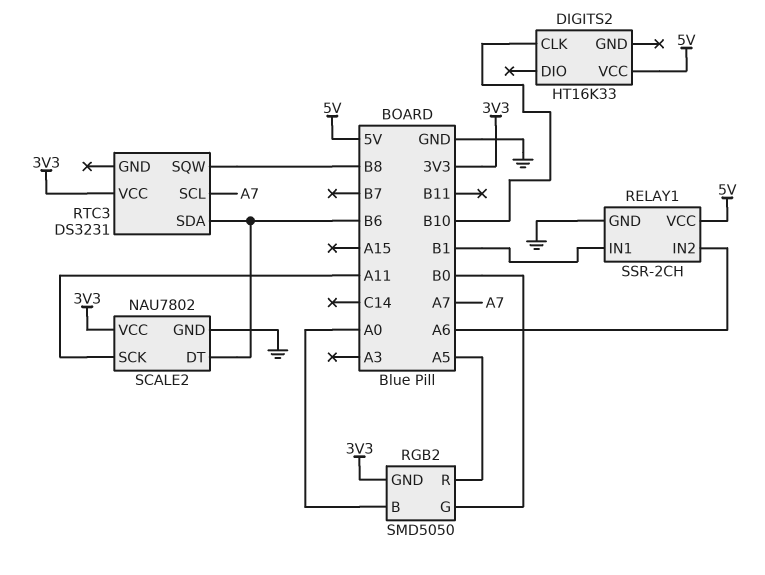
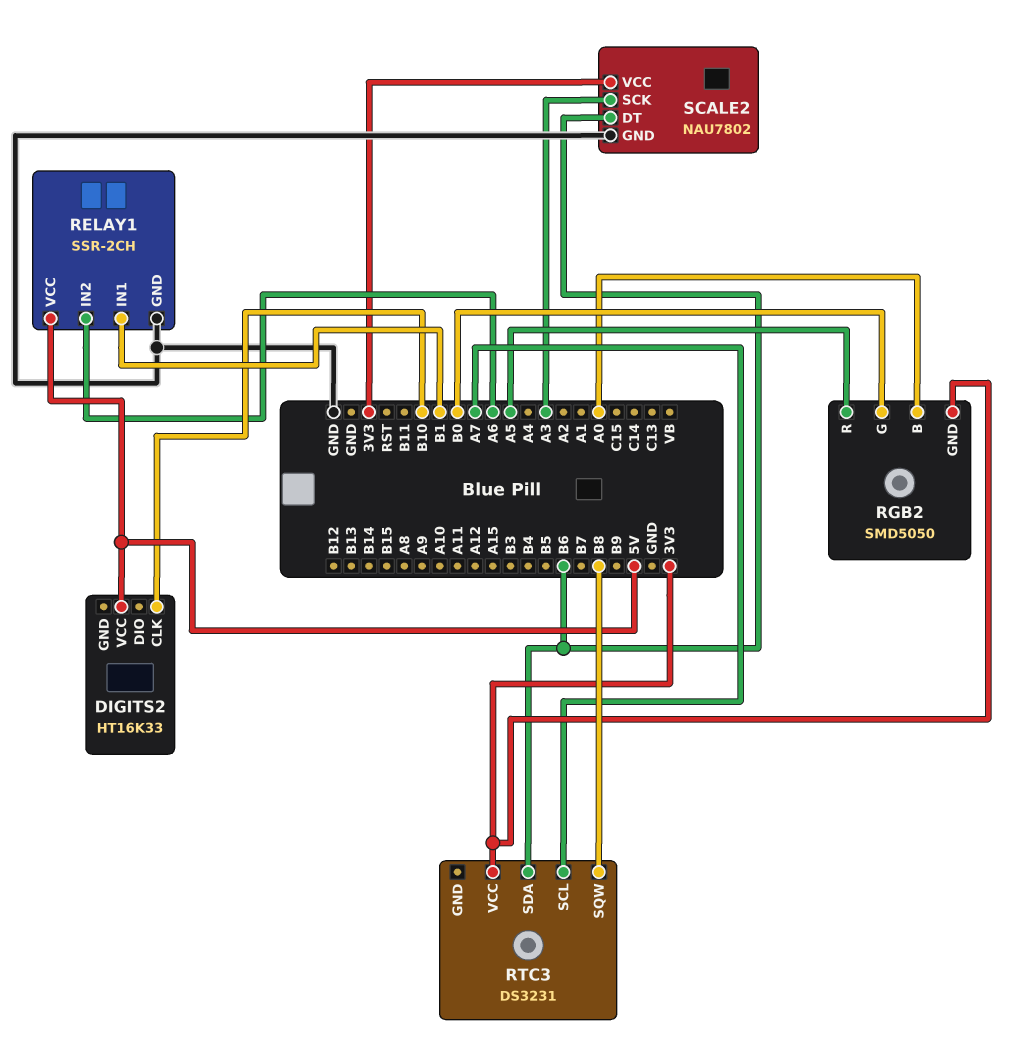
SCALE2 pin SCK: A11 -> A3

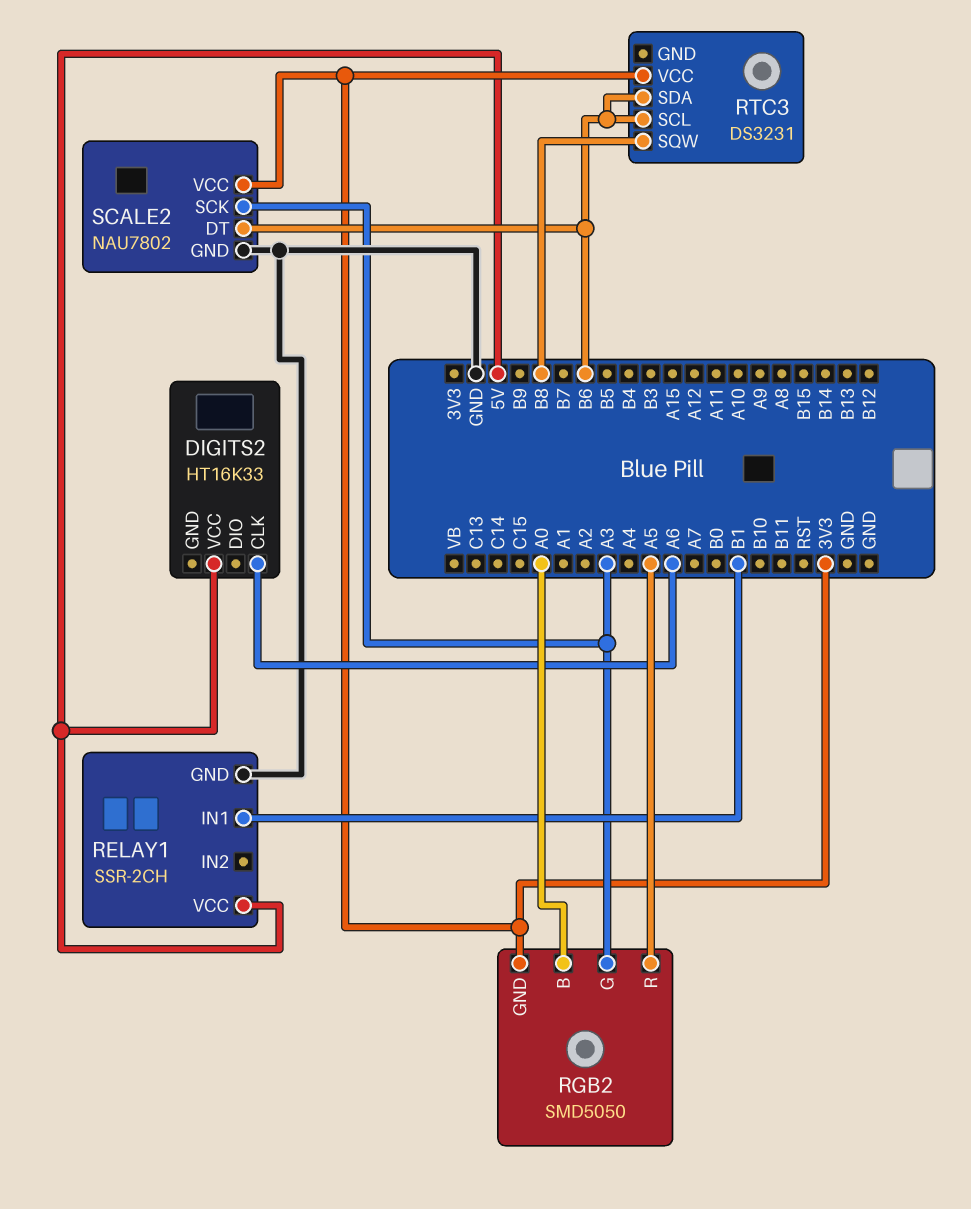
DIGITS2 pin CLK: B10 -> A6
RELAY1 pin IN2: A6 -> none
RGB2 pin G: B0 -> A3
RTC3 pin SCL: A7 -> B6

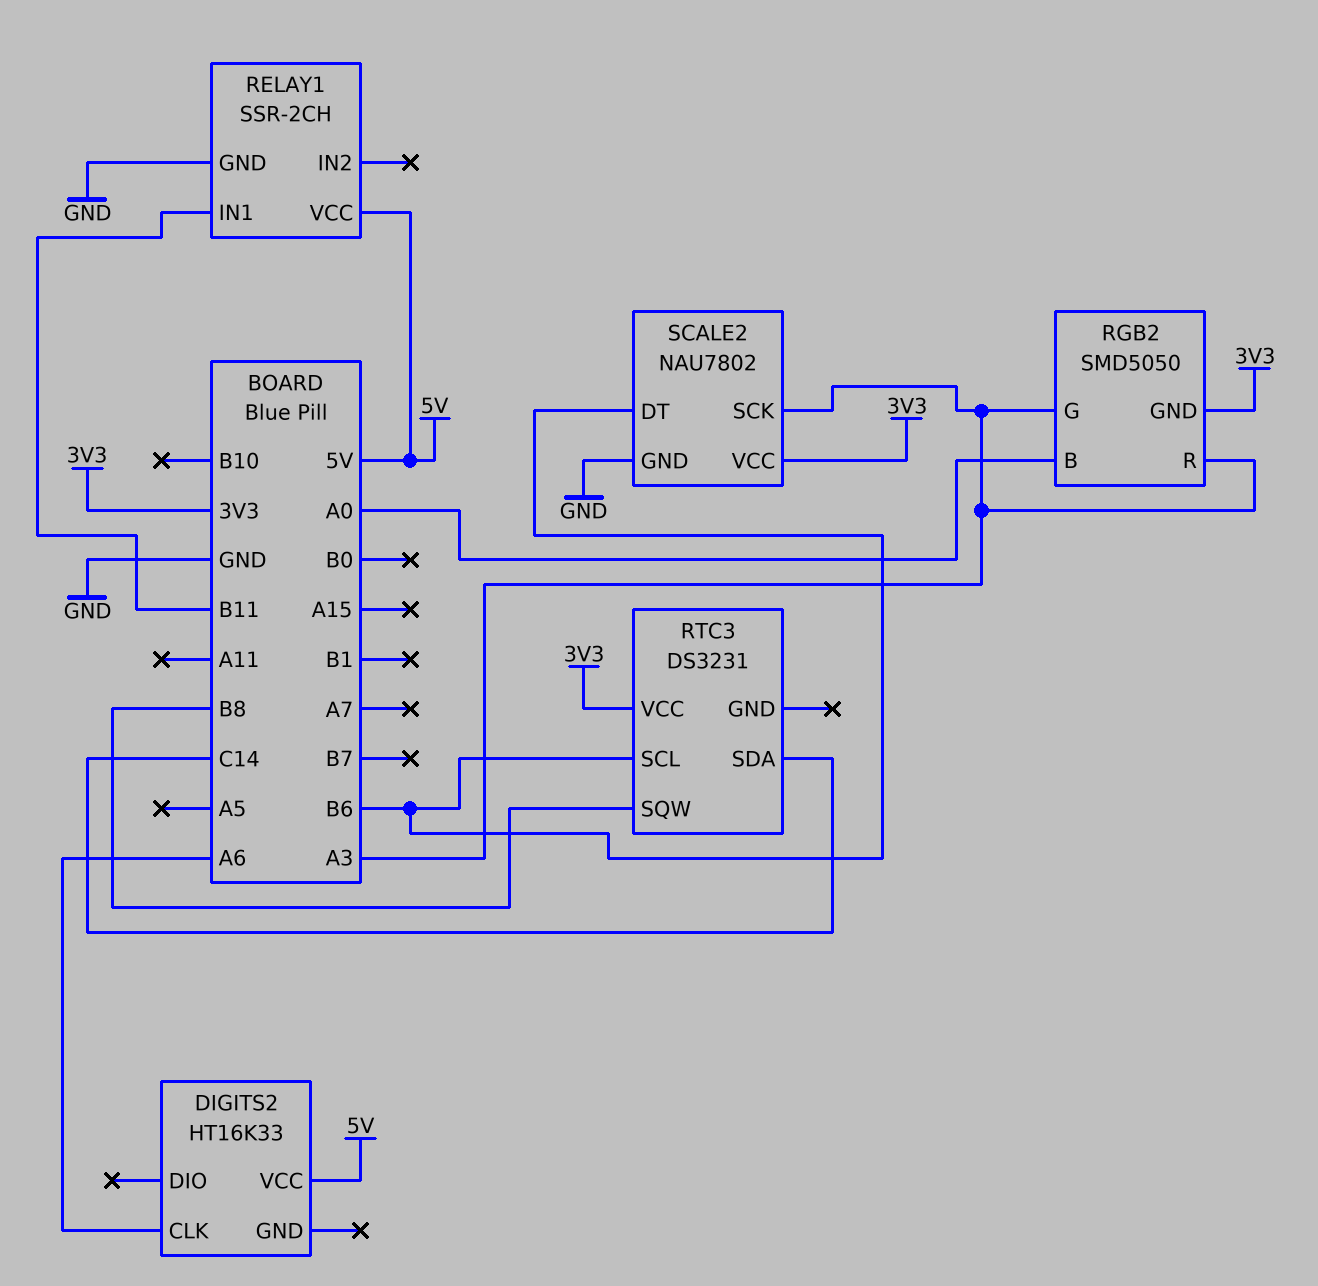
RELAY1 pin IN1: B1 -> B11
RGB2 pin R: A5 -> A3
RTC3 pin SDA: B6 -> C14

